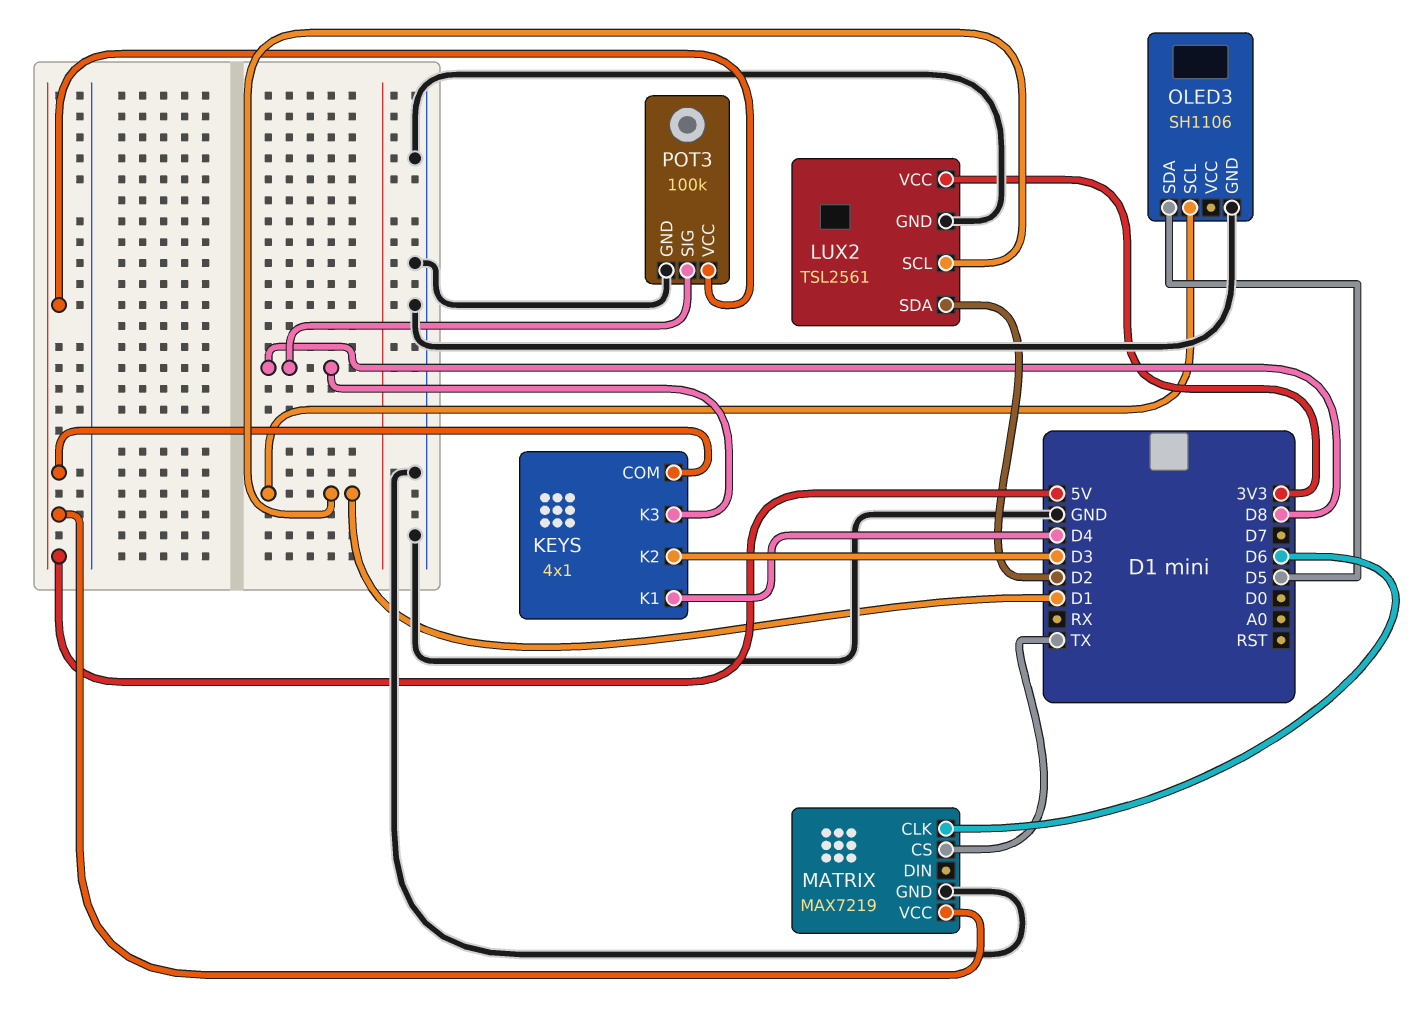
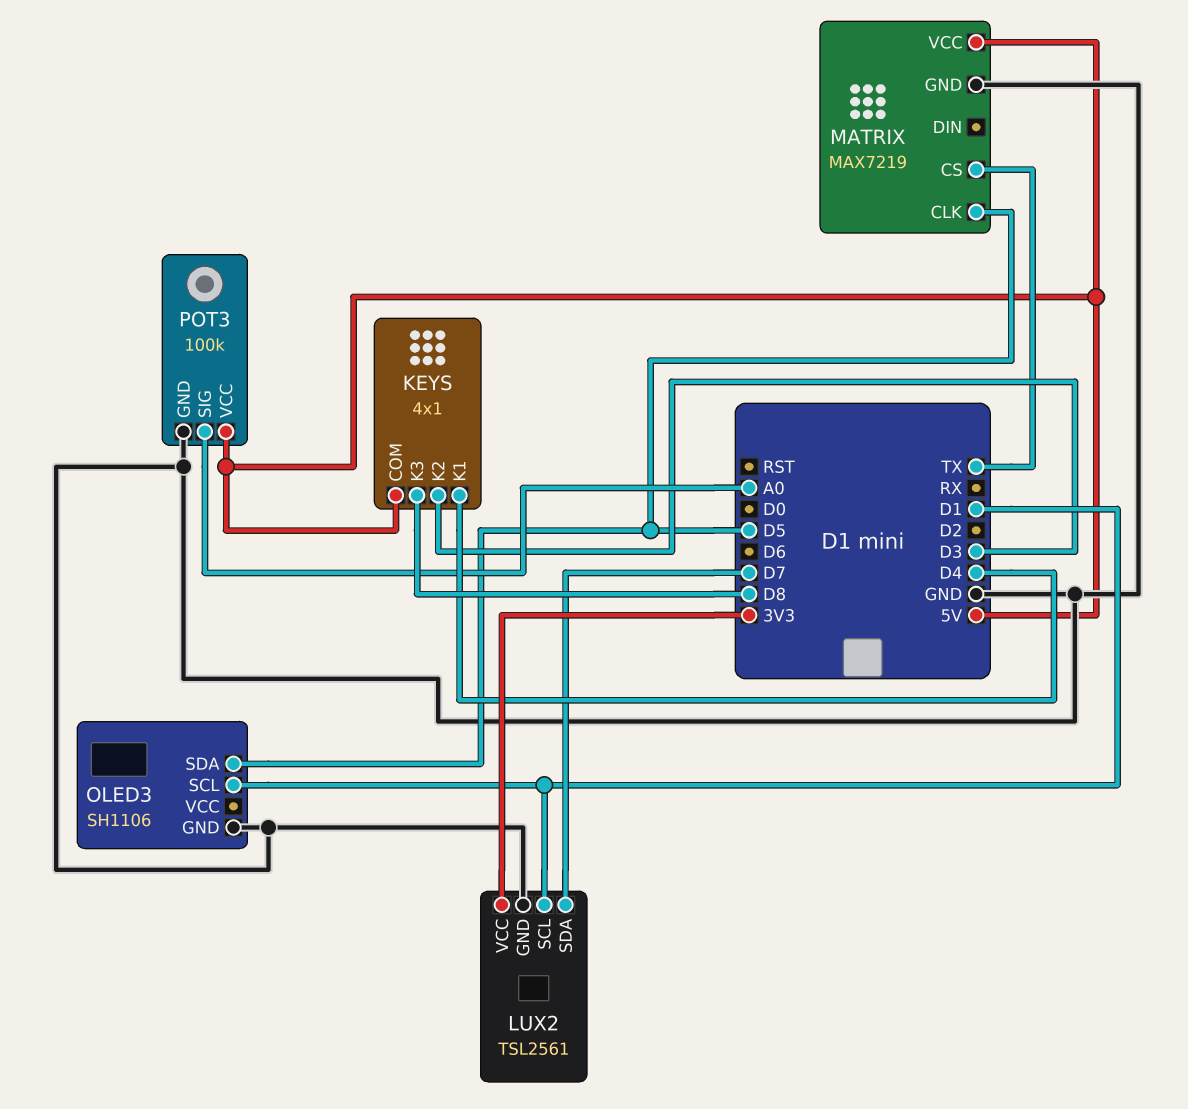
LUX2 pin SDA: D2 -> D7
MATRIX pin CLK: D6 -> D5
POT3 pin SIG: D8 -> A0

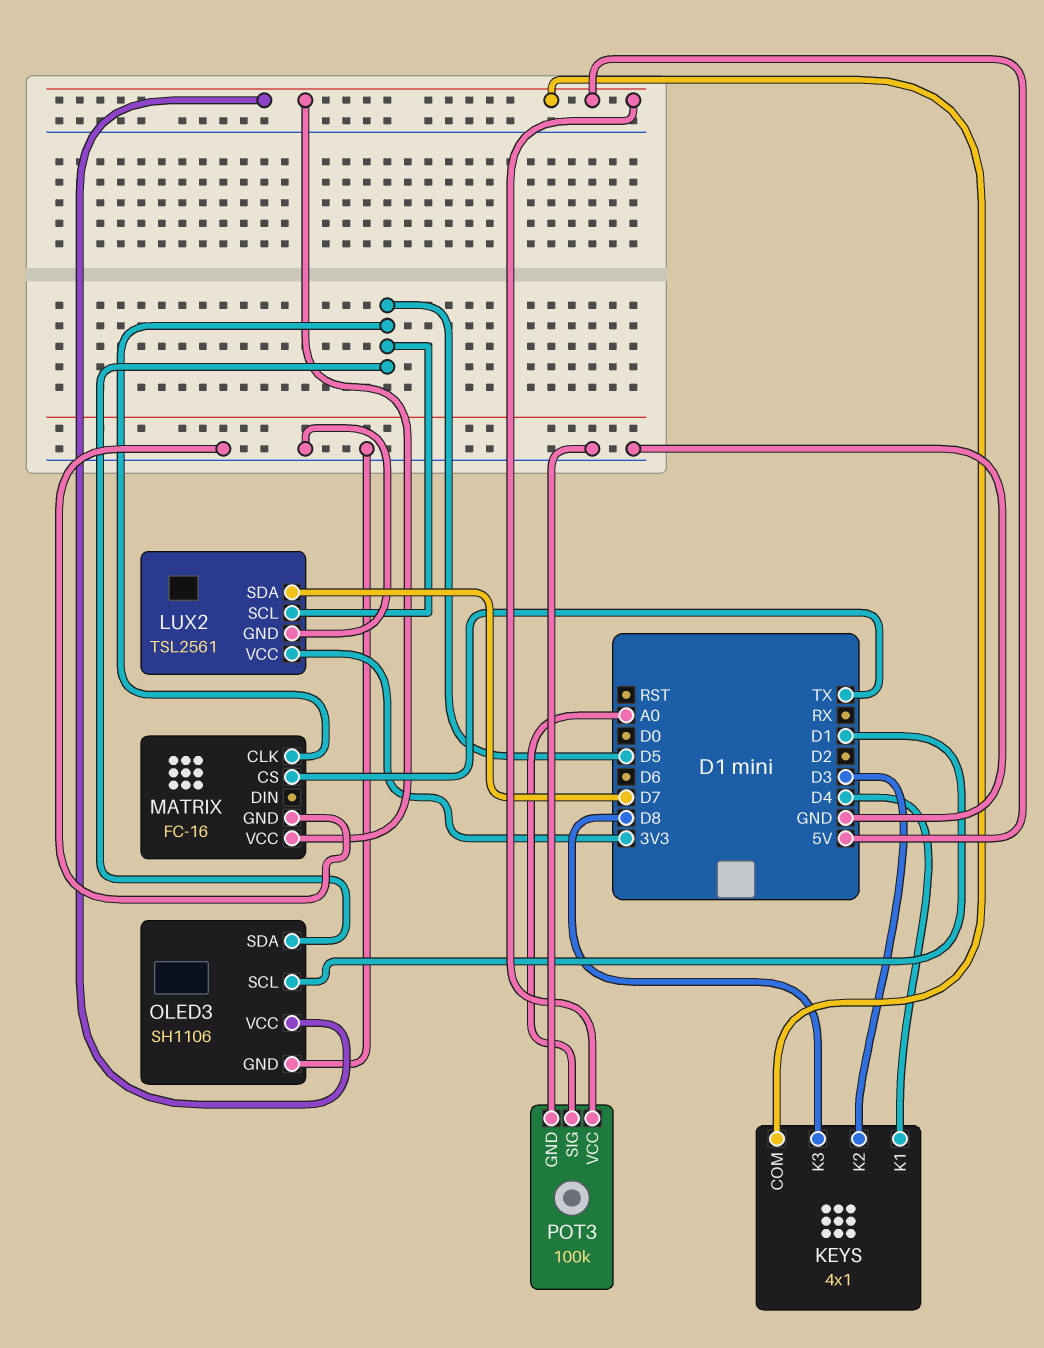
LUX2 pin SCL: D1 -> D5
MATRIX: MAX7219 -> FC-16
OLED3 pin VCC: none -> 5V

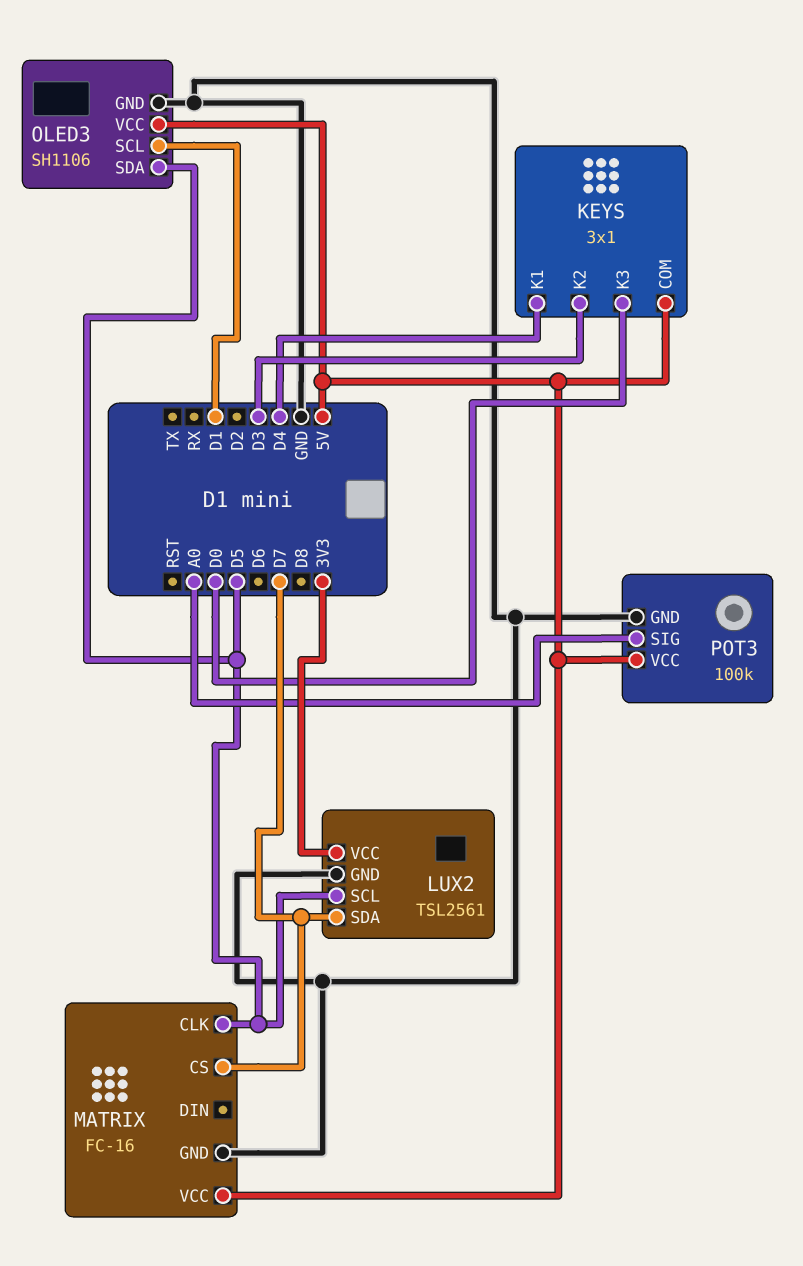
KEYS: 4x1 -> 3x1
KEYS pin K3: D8 -> D0
MATRIX pin CS: TX -> D7

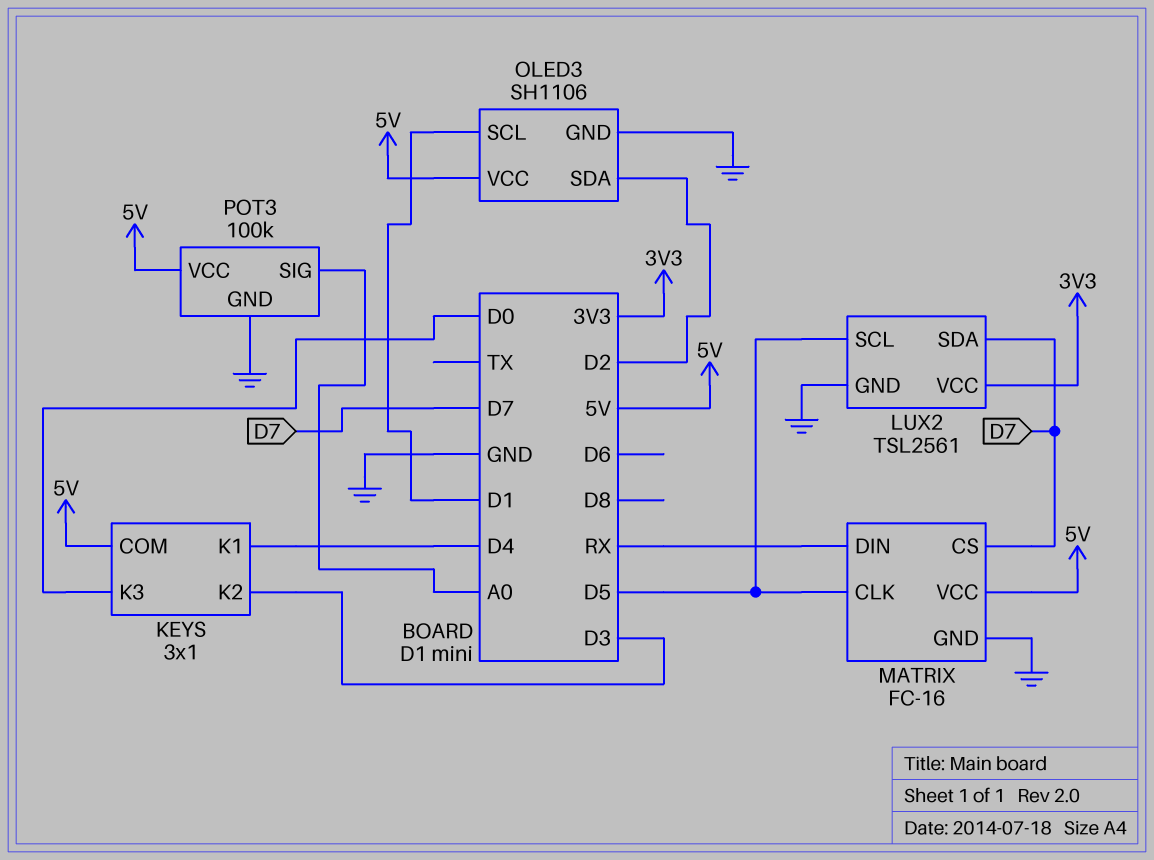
MATRIX pin DIN: none -> RX
OLED3 pin SDA: D5 -> D2

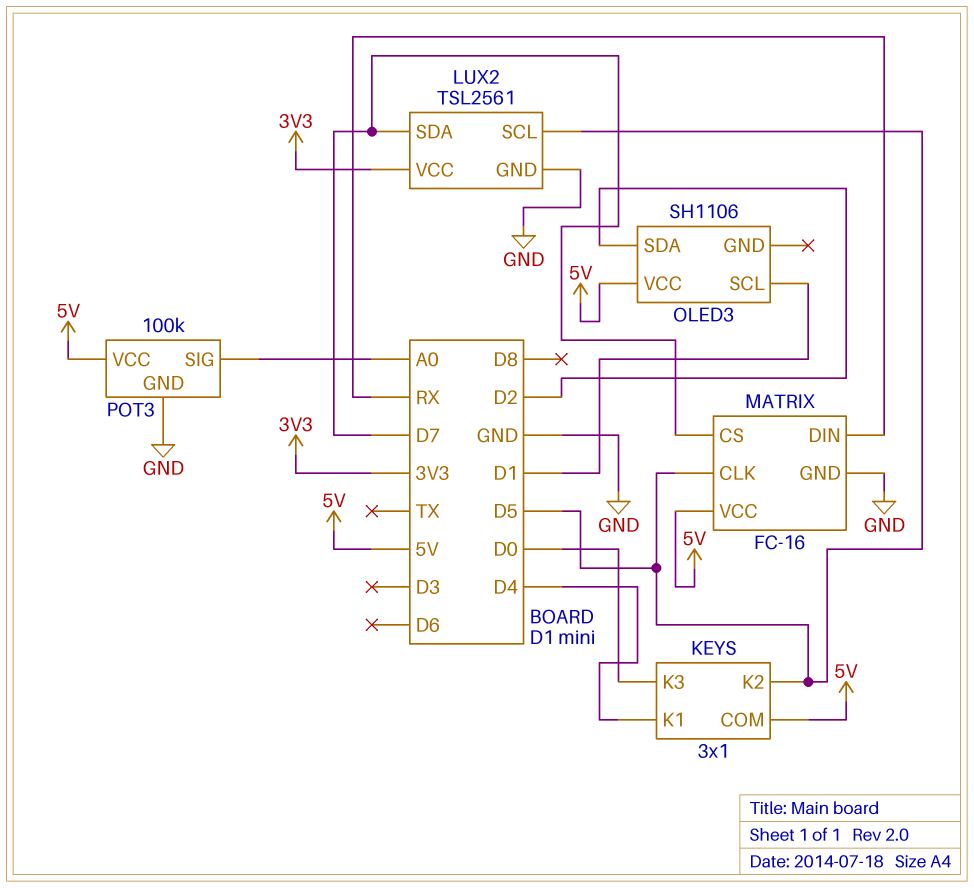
KEYS pin K2: D3 -> D5
OLED3 pin GND: GND -> none

